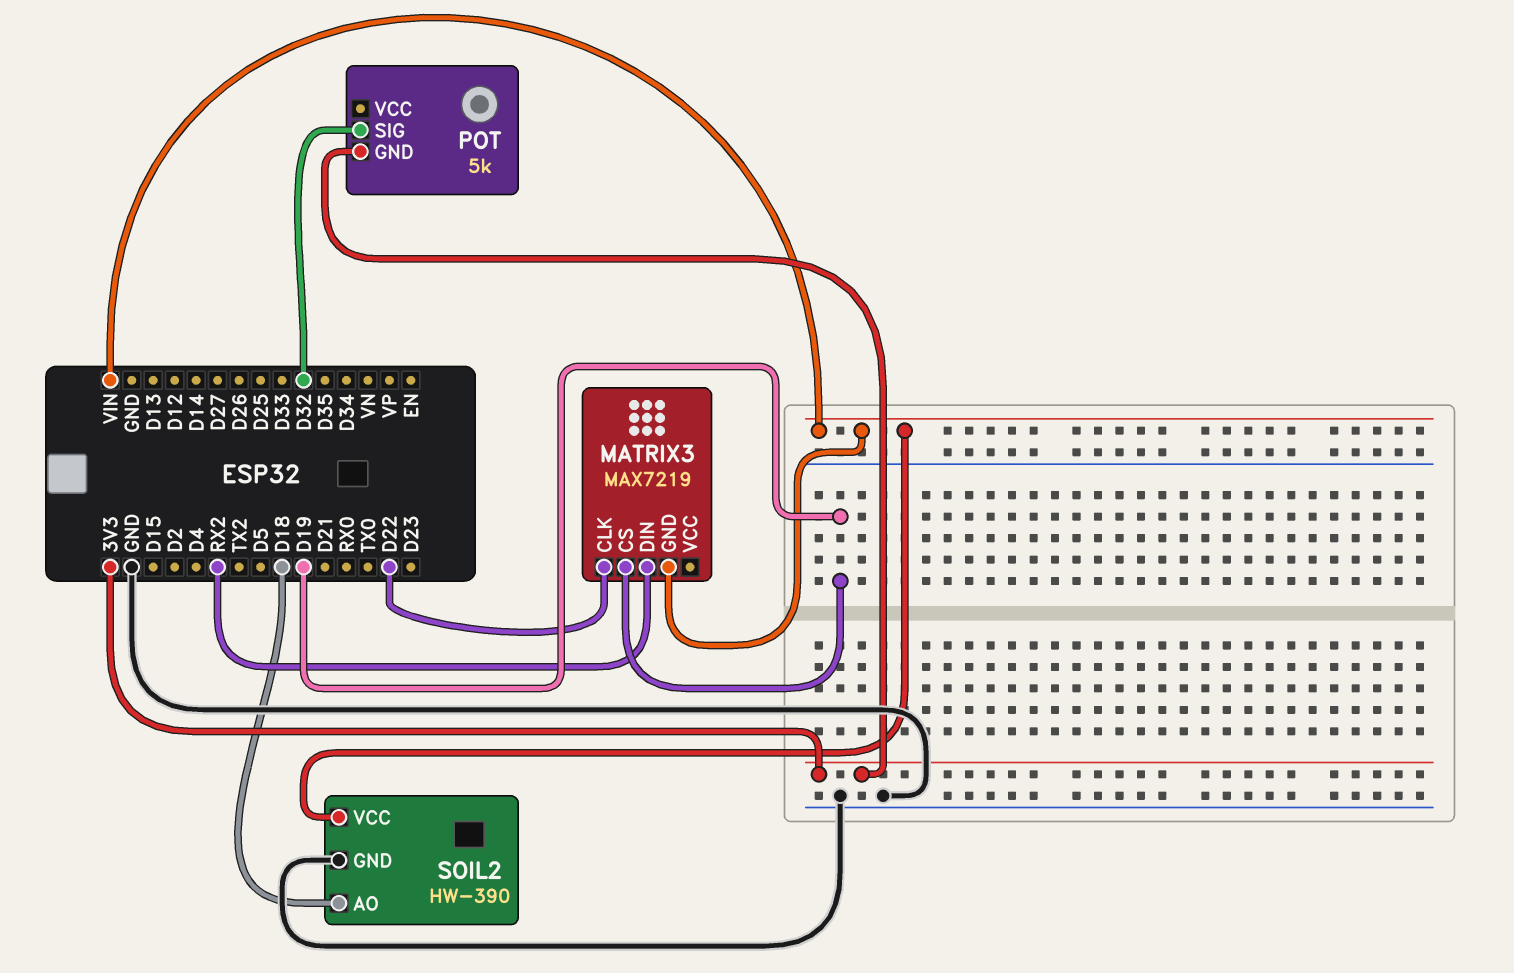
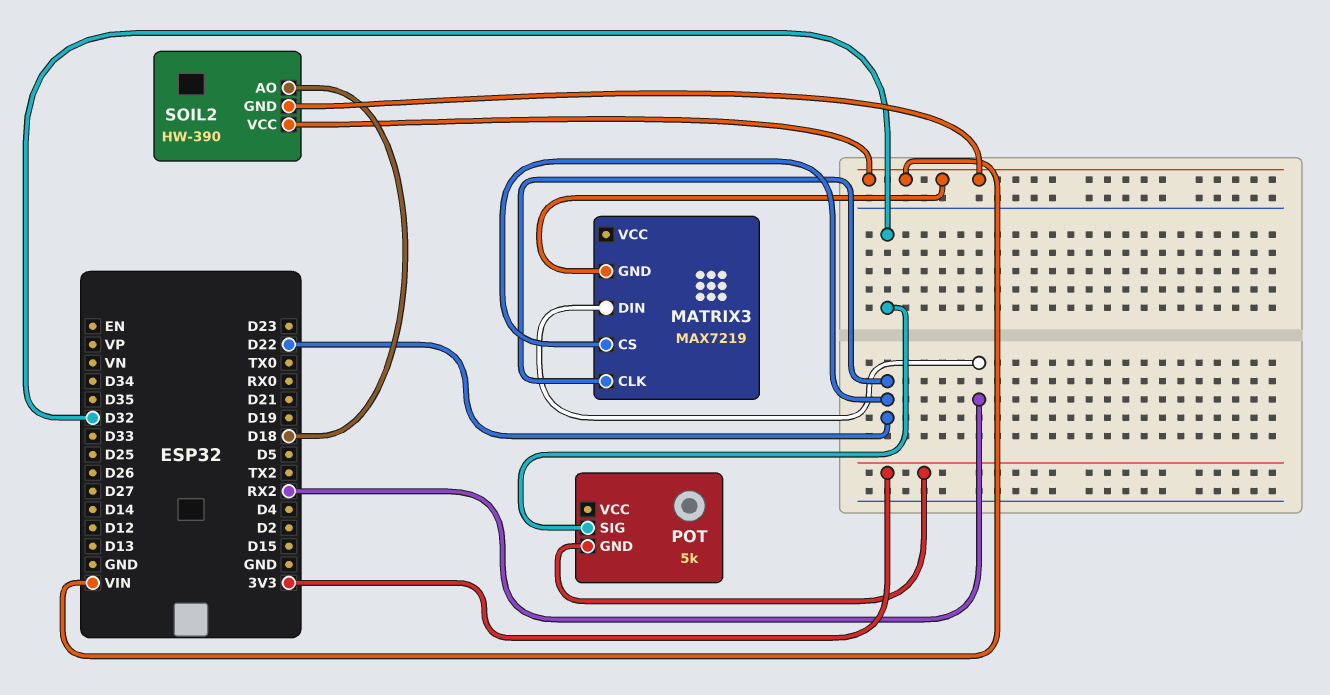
MATRIX3 pin CS: D19 -> D22
SOIL2 pin GND: GND -> VIN

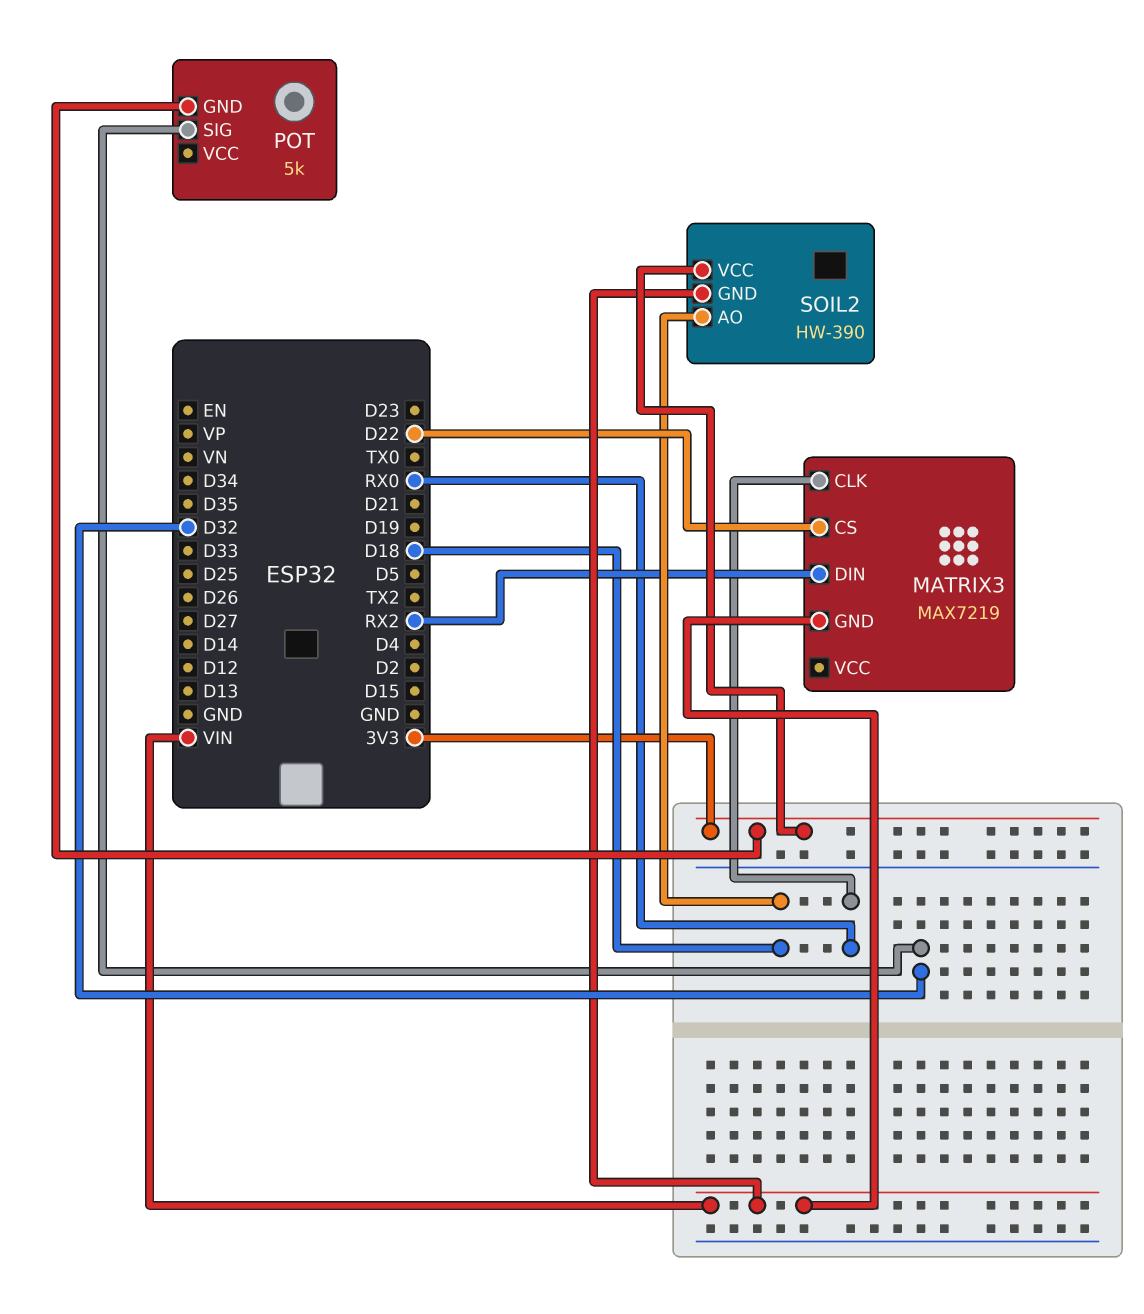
MATRIX3 pin CLK: D22 -> RX0
SOIL2 pin VCC: VIN -> 3V3

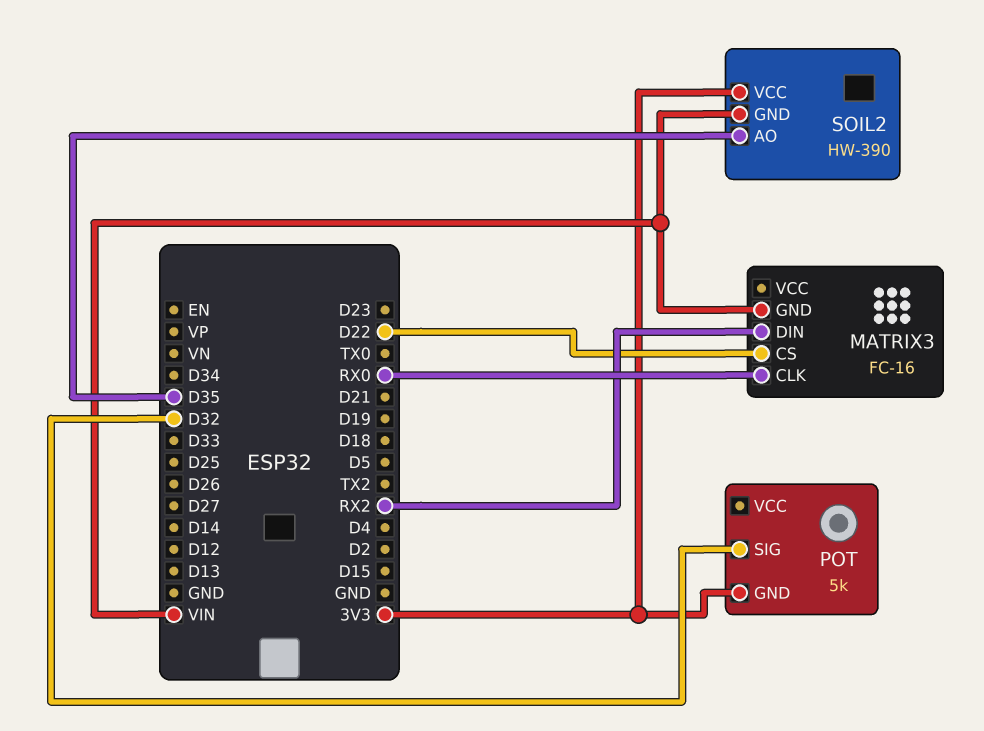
MATRIX3: MAX7219 -> FC-16
SOIL2 pin AO: D18 -> D35

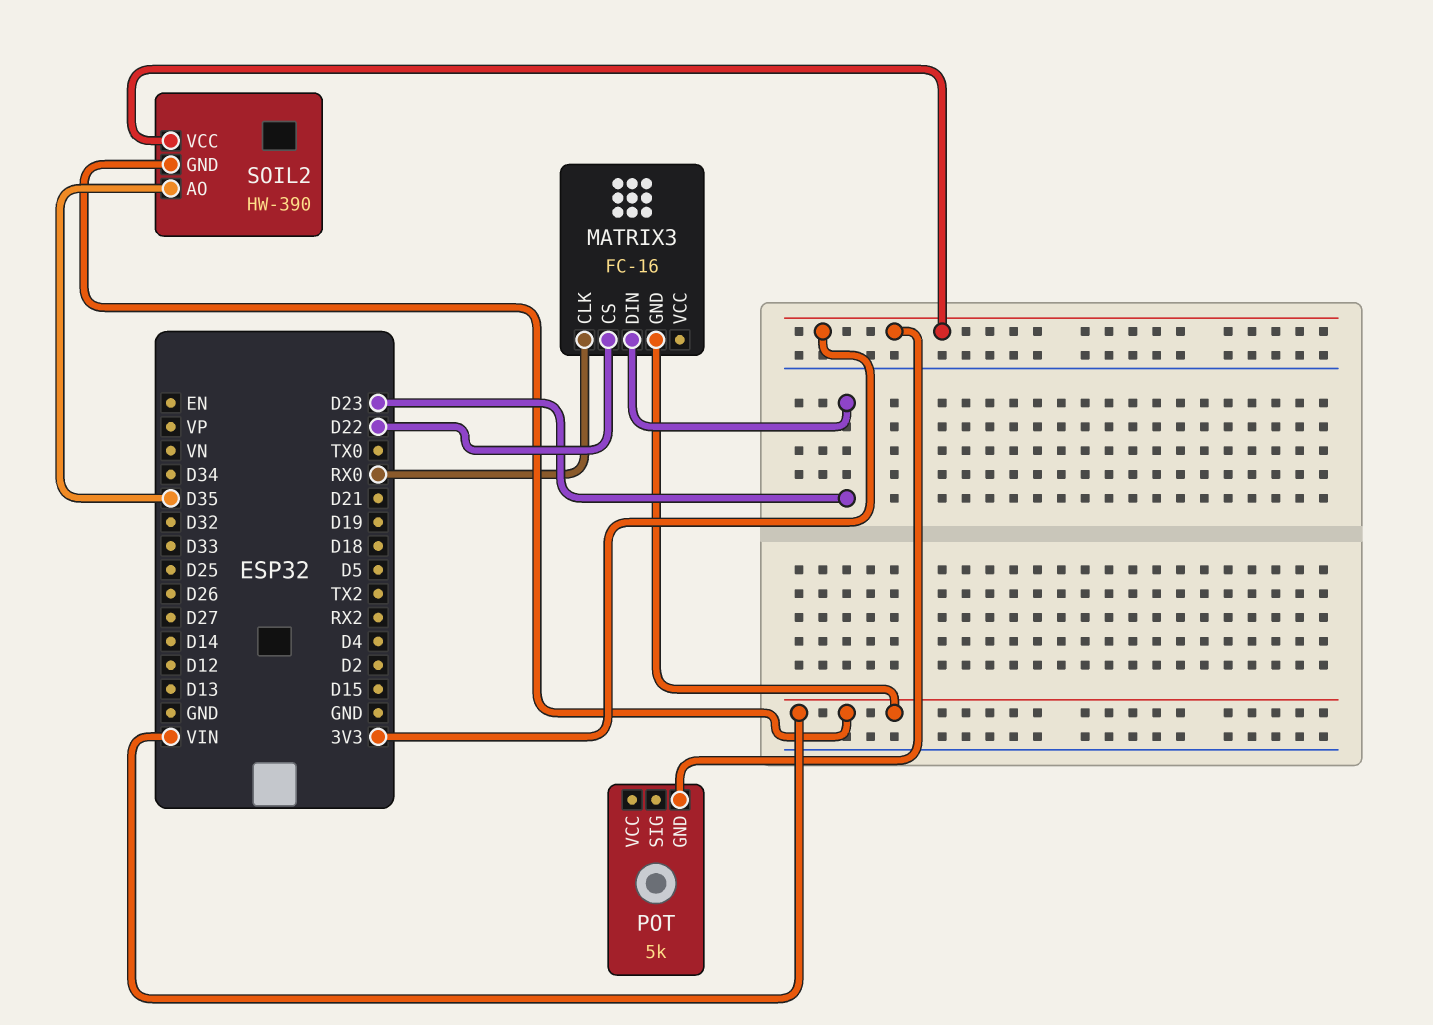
MATRIX3 pin DIN: RX2 -> D23
POT pin SIG: D32 -> none

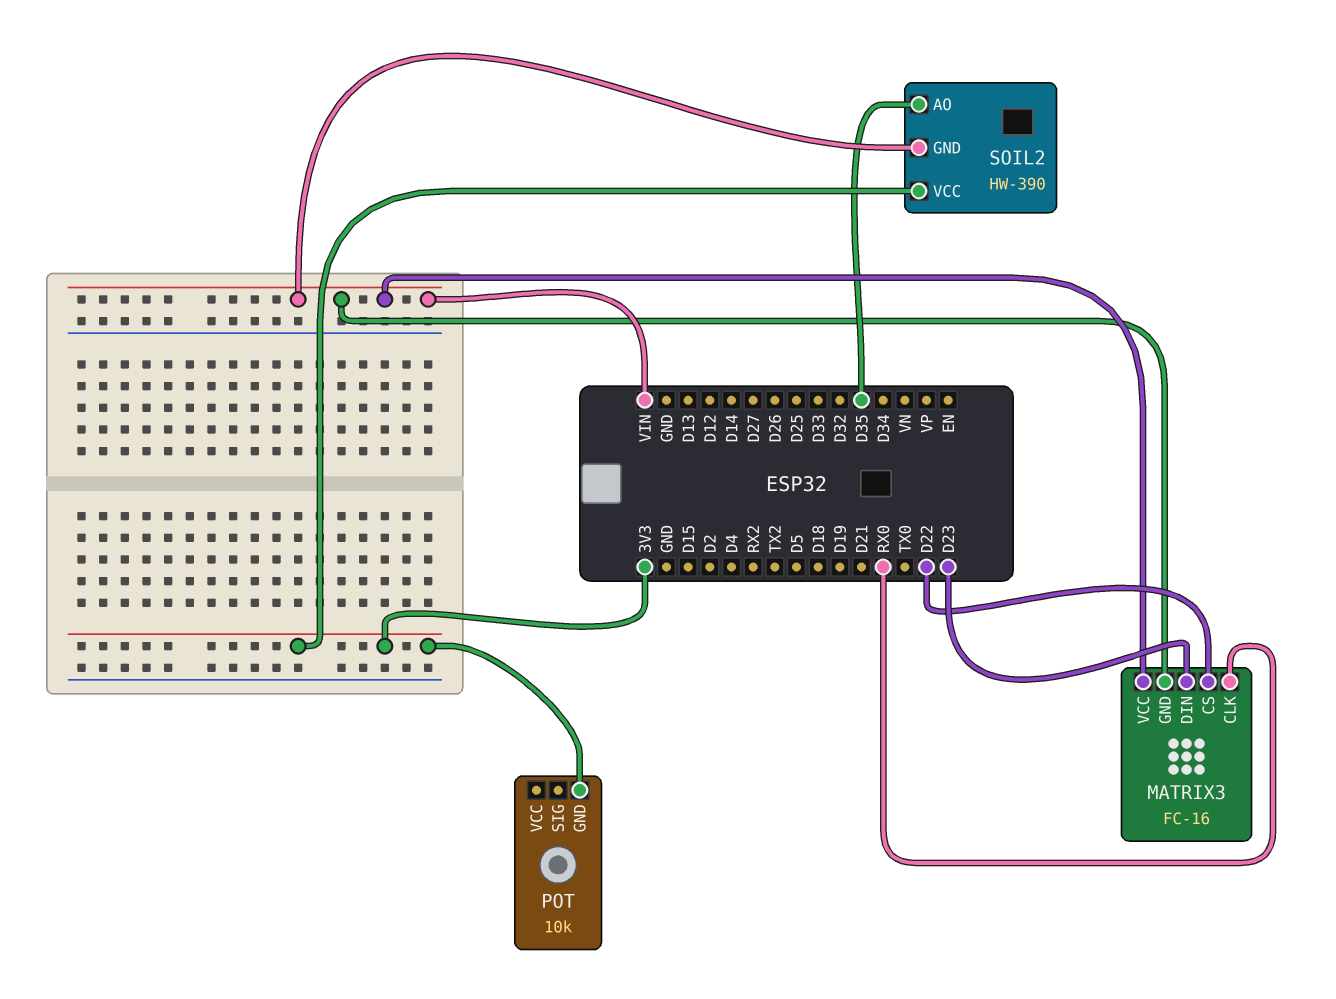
MATRIX3 pin VCC: none -> VIN
POT: 5k -> 10k

